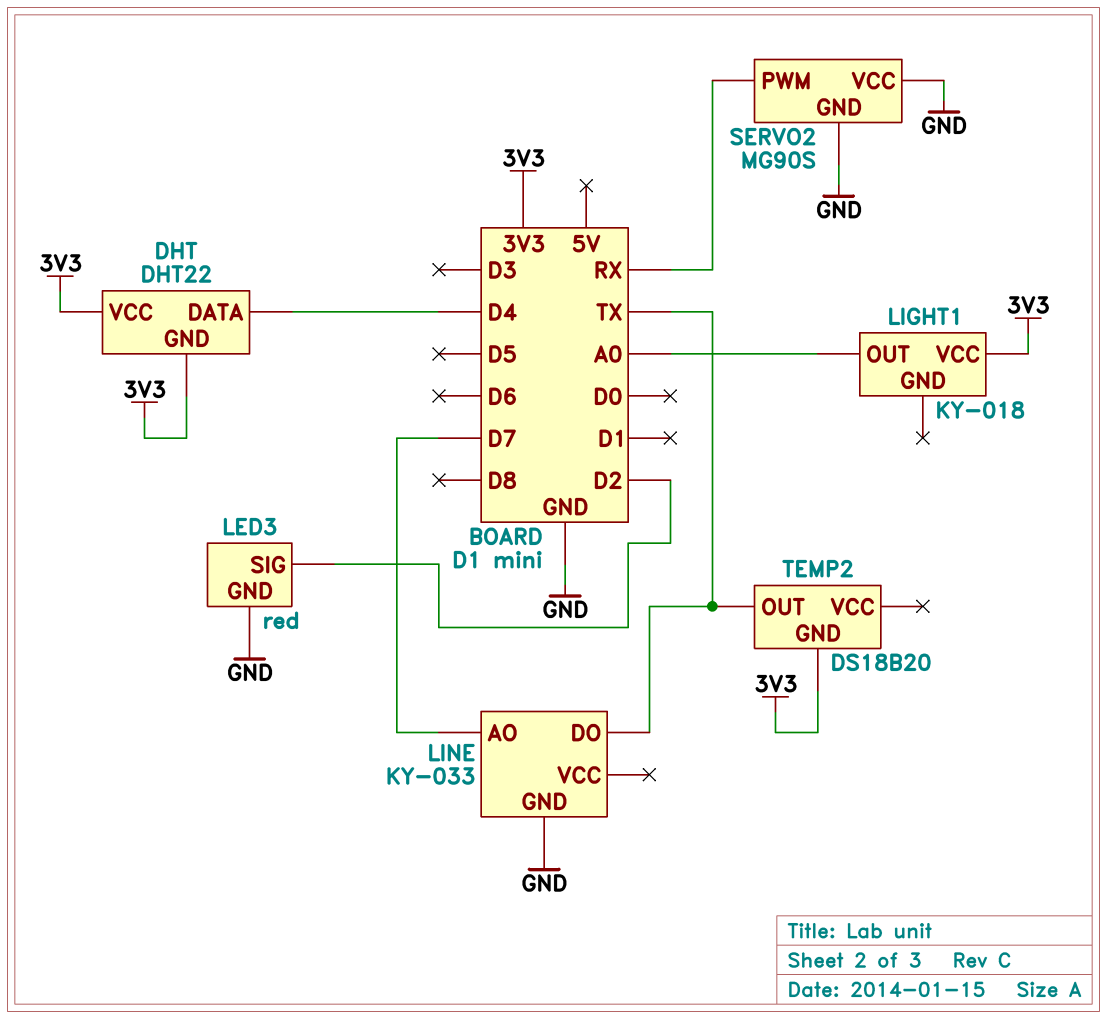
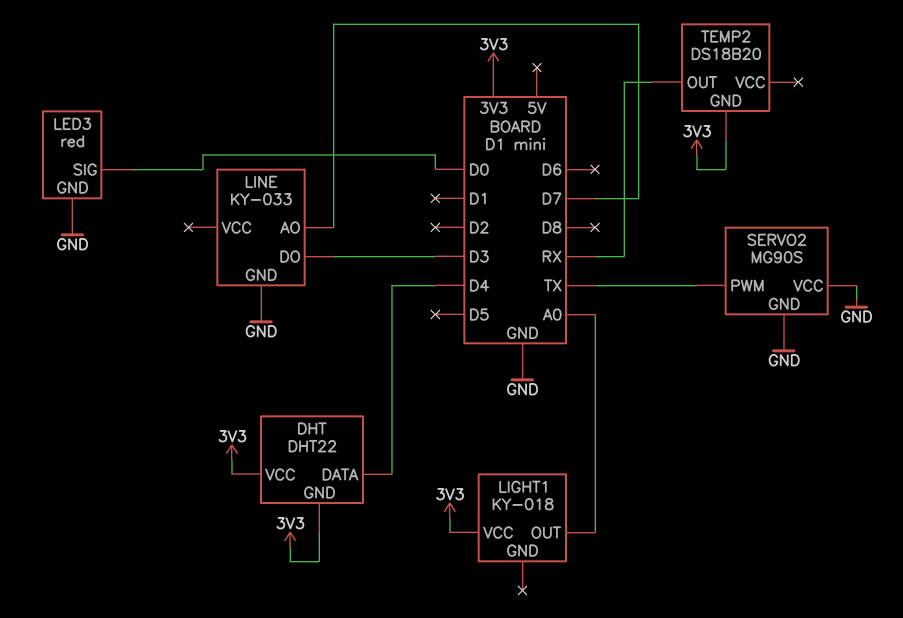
LED3 pin SIG: D2 -> D0
LINE pin DO: TX -> D3
SERVO2 pin PWM: RX -> TX
TEMP2 pin OUT: TX -> RX

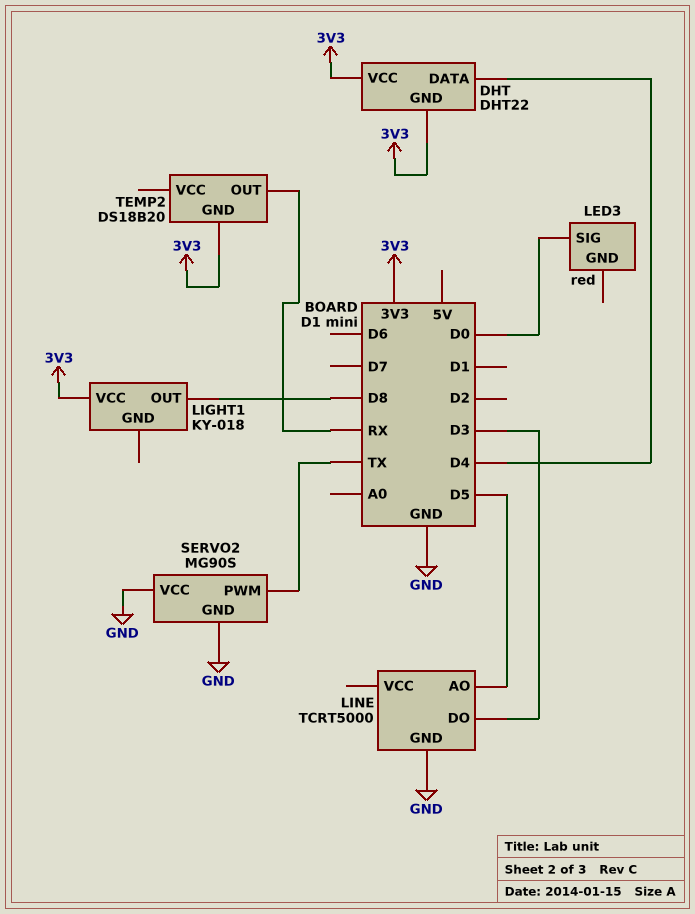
LED3 pin GND: GND -> none
LIGHT1 pin OUT: A0 -> D8
LINE: KY-033 -> TCRT5000
LINE pin AO: D7 -> D5

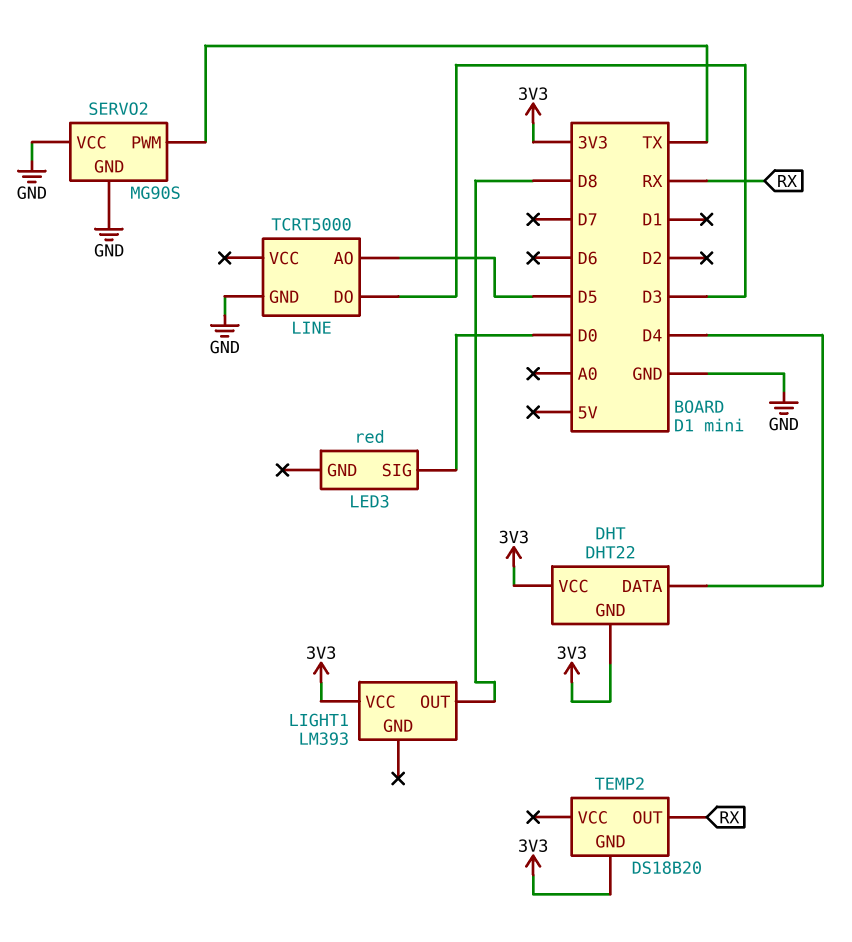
LIGHT1: KY-018 -> LM393

